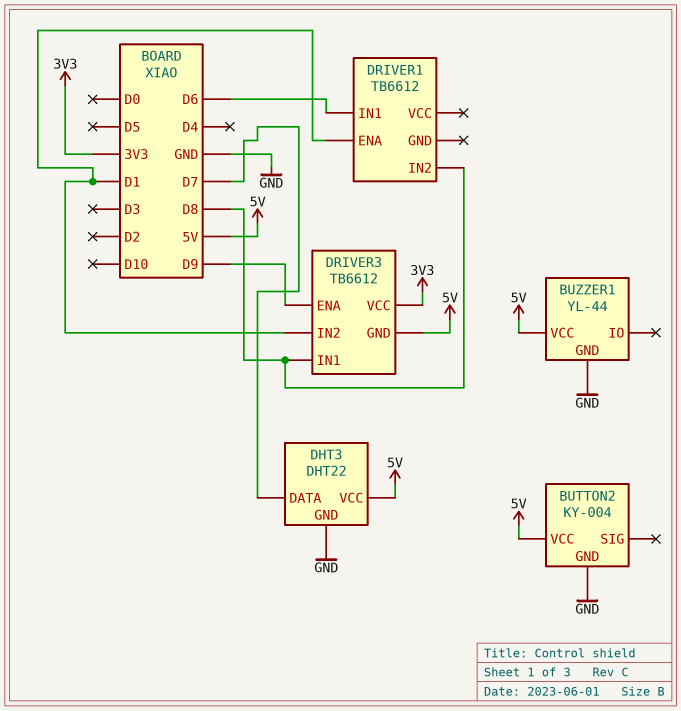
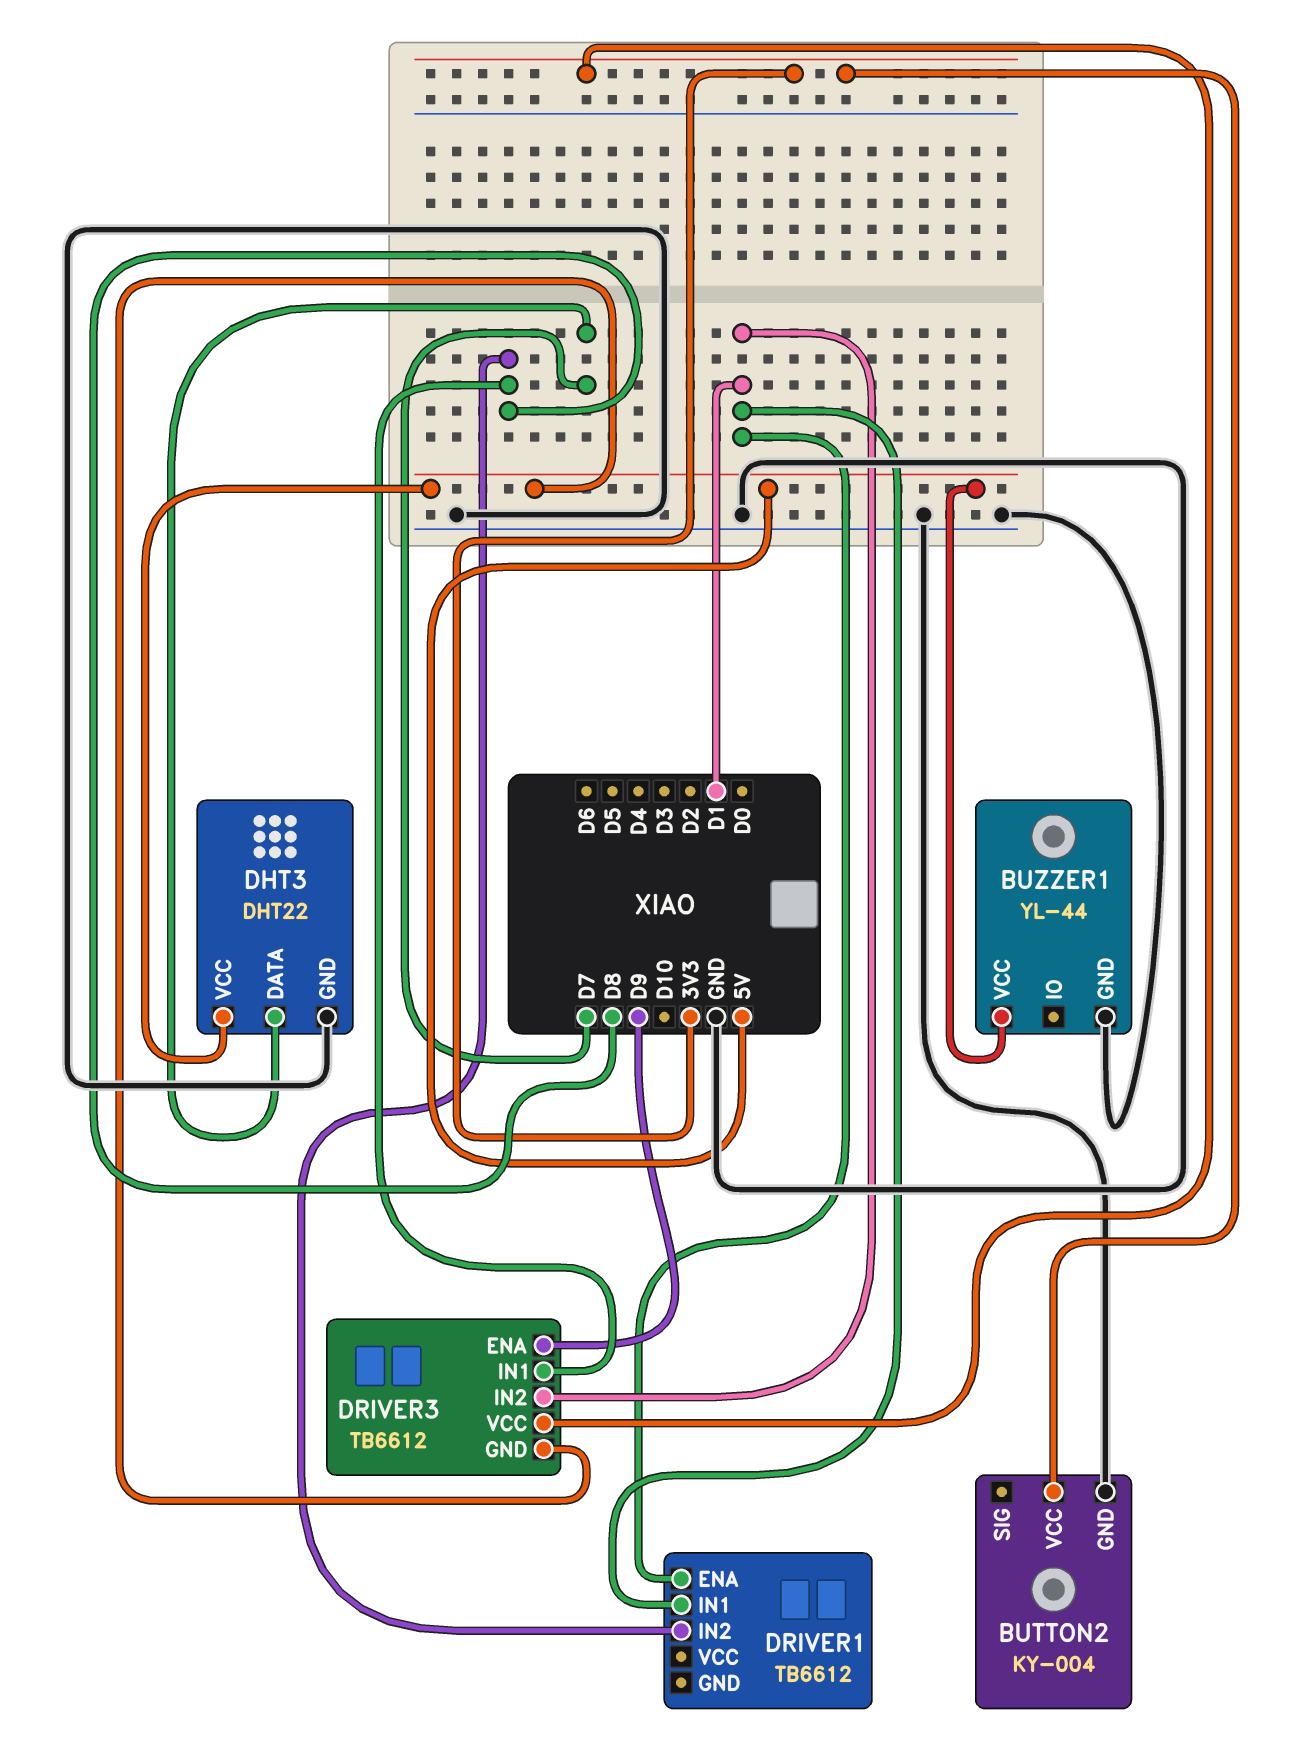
BUTTON2 pin VCC: 5V -> 3V3
DRIVER1 pin IN1: D6 -> D1

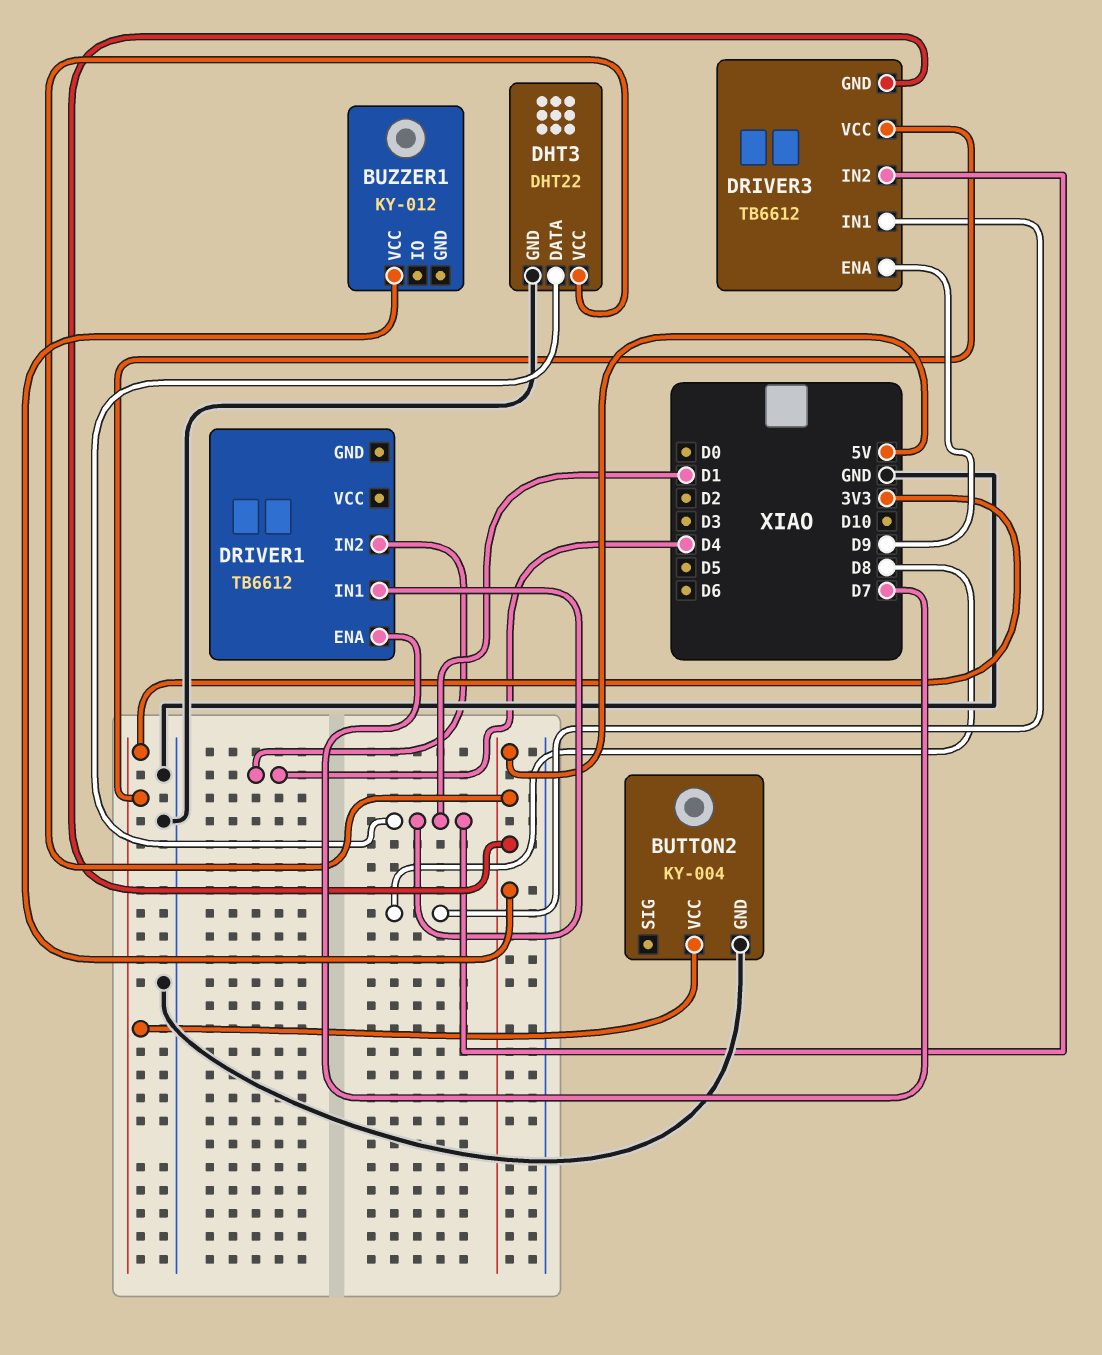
BUZZER1: YL-44 -> KY-012
BUZZER1 pin GND: GND -> none
DHT3 pin DATA: D7 -> D1
DRIVER1 pin ENA: D1 -> D7
DRIVER1 pin IN2: D8 -> D4

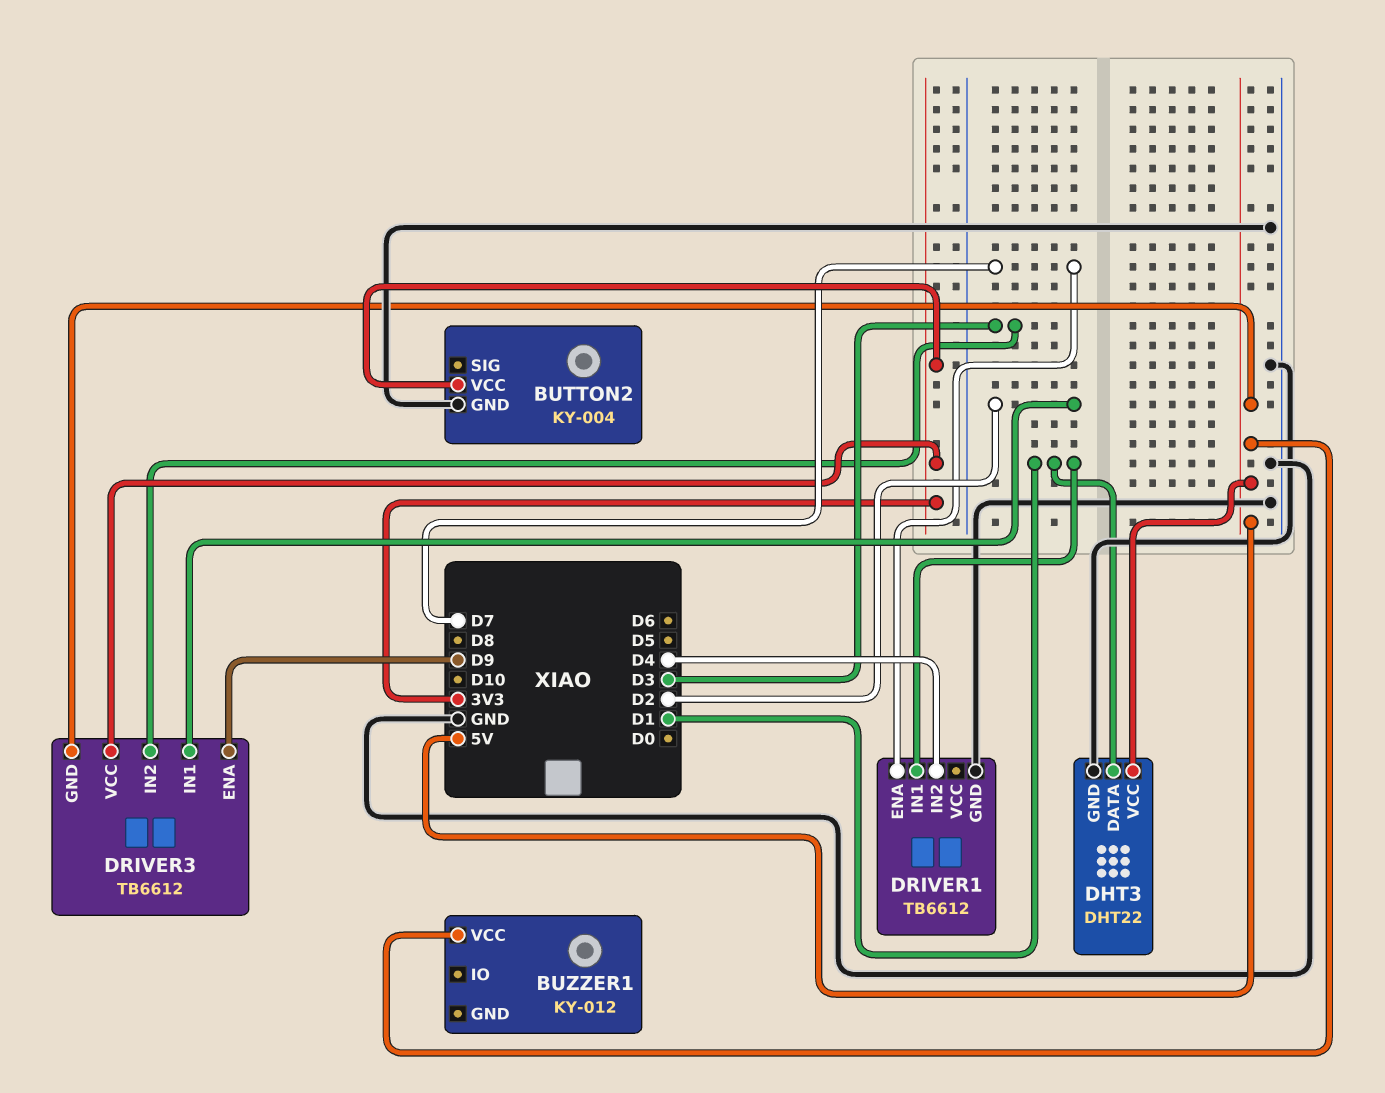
DRIVER1 pin GND: none -> GND
DRIVER3 pin IN1: D8 -> D2
DRIVER3 pin IN2: D1 -> D3

